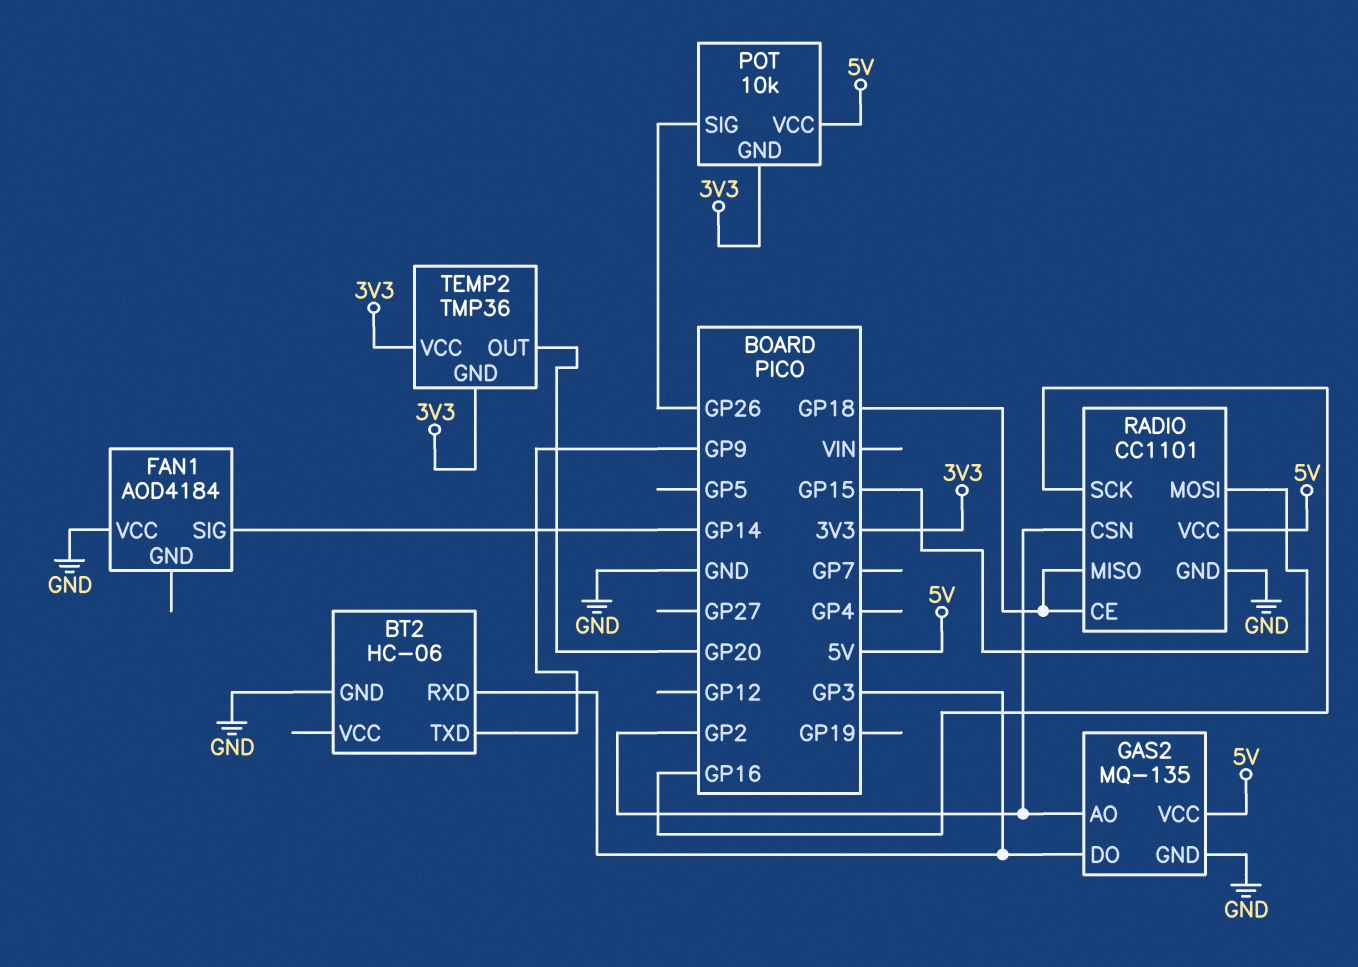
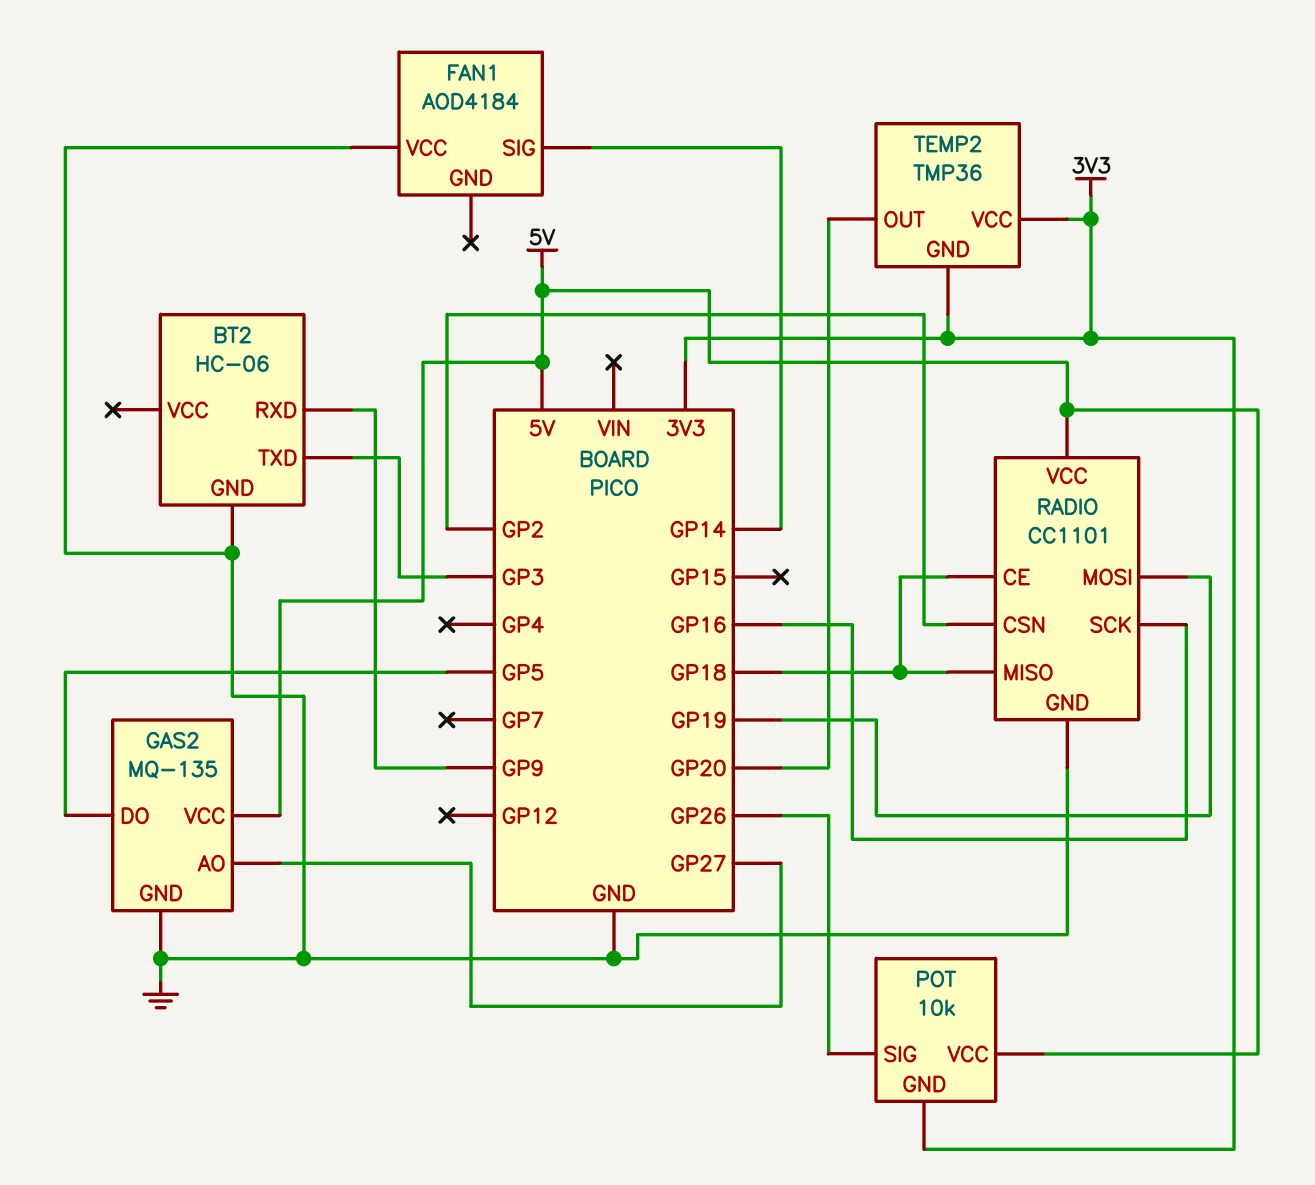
BT2 pin RXD: GP3 -> GP9
BT2 pin TXD: GP9 -> GP3
GAS2 pin AO: GP2 -> GP27
GAS2 pin DO: GP3 -> GP5
RADIO pin MOSI: GP15 -> GP19

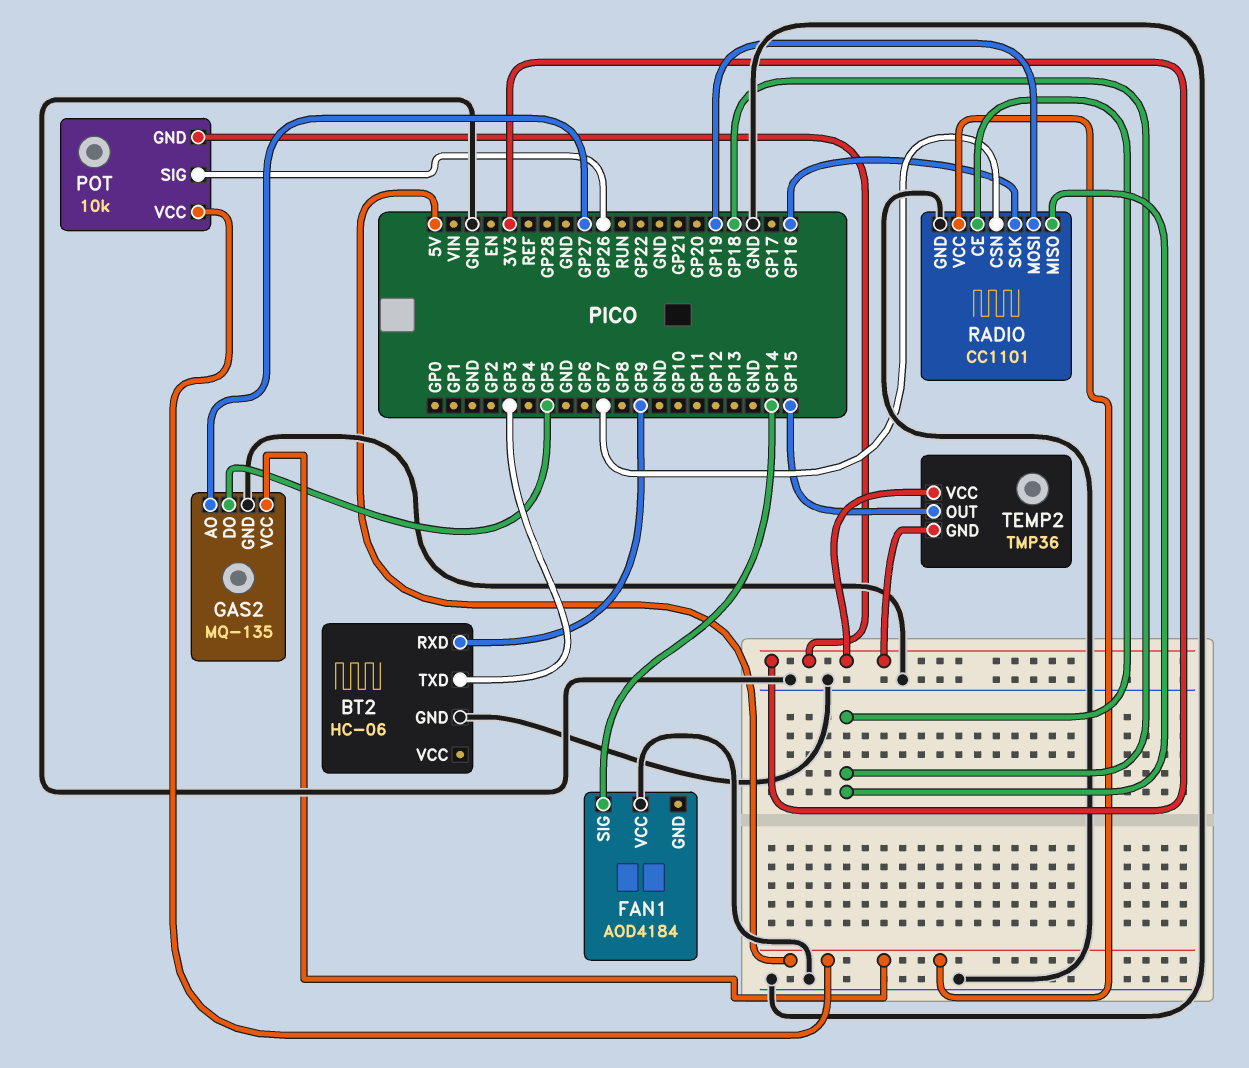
RADIO pin CSN: GP2 -> GP7
TEMP2 pin OUT: GP20 -> GP15

